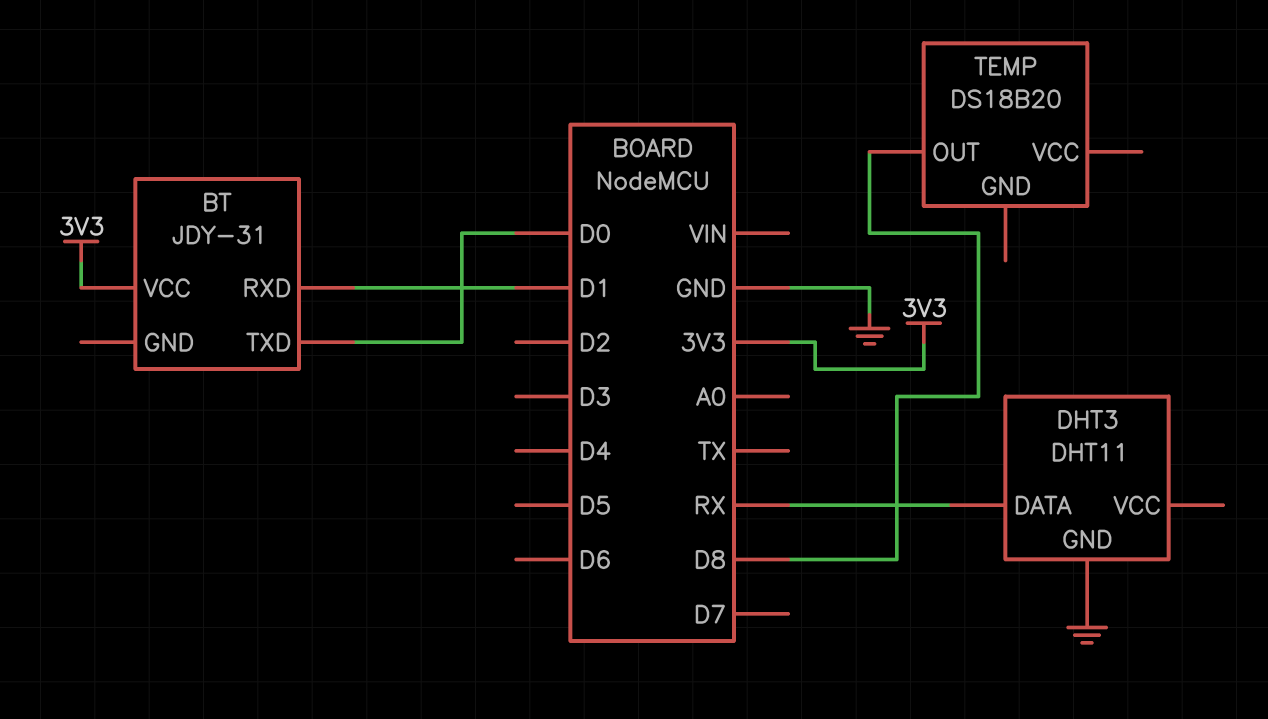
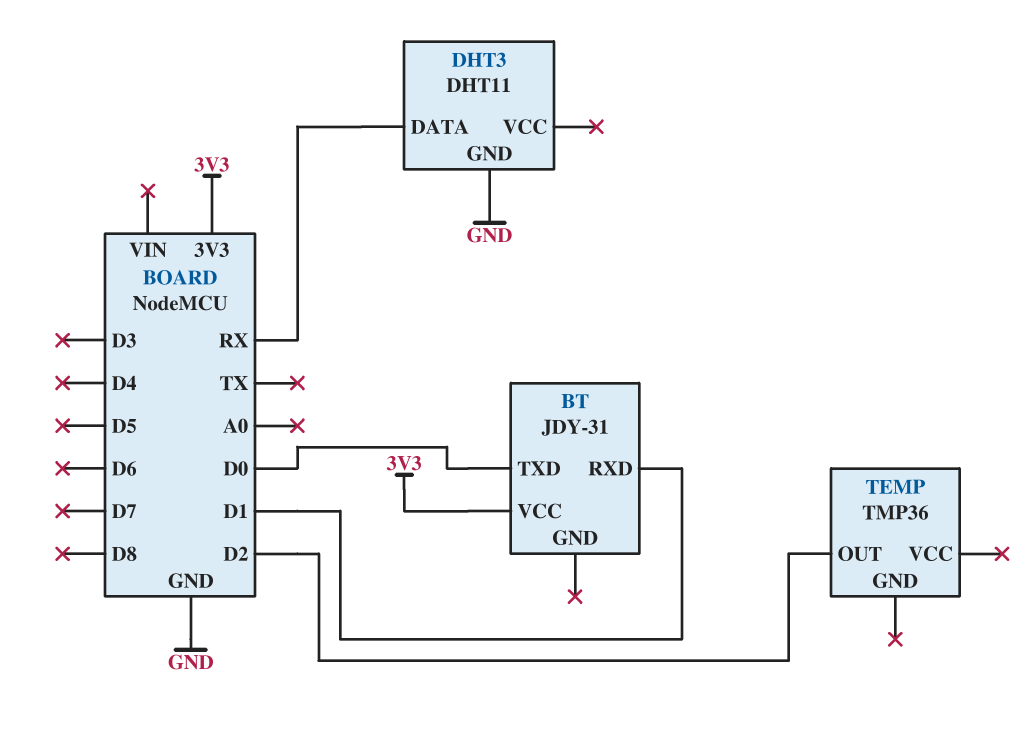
TEMP: DS18B20 -> TMP36
TEMP pin OUT: D8 -> D2

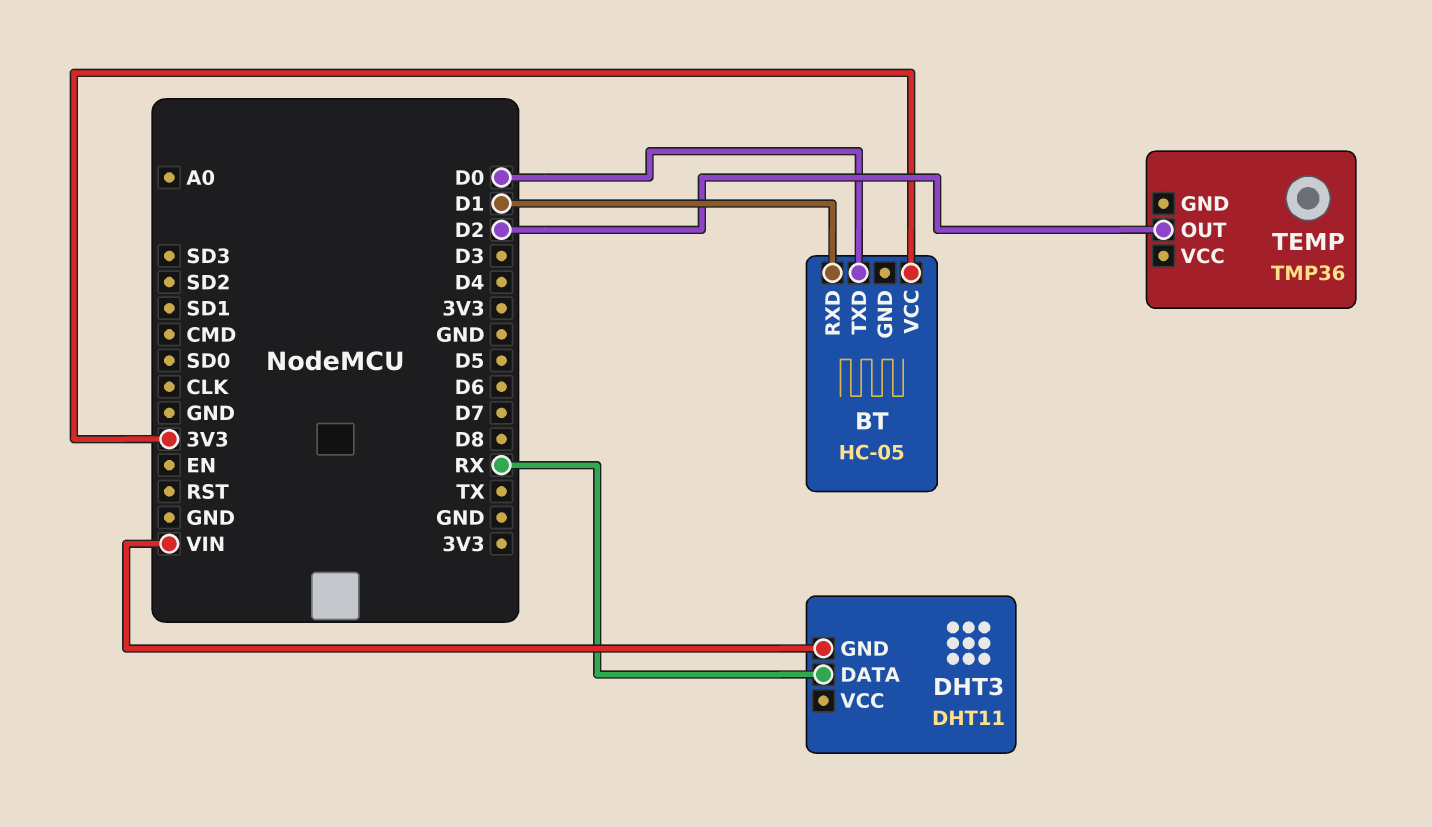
BT: JDY-31 -> HC-05
DHT3 pin GND: GND -> VIN

